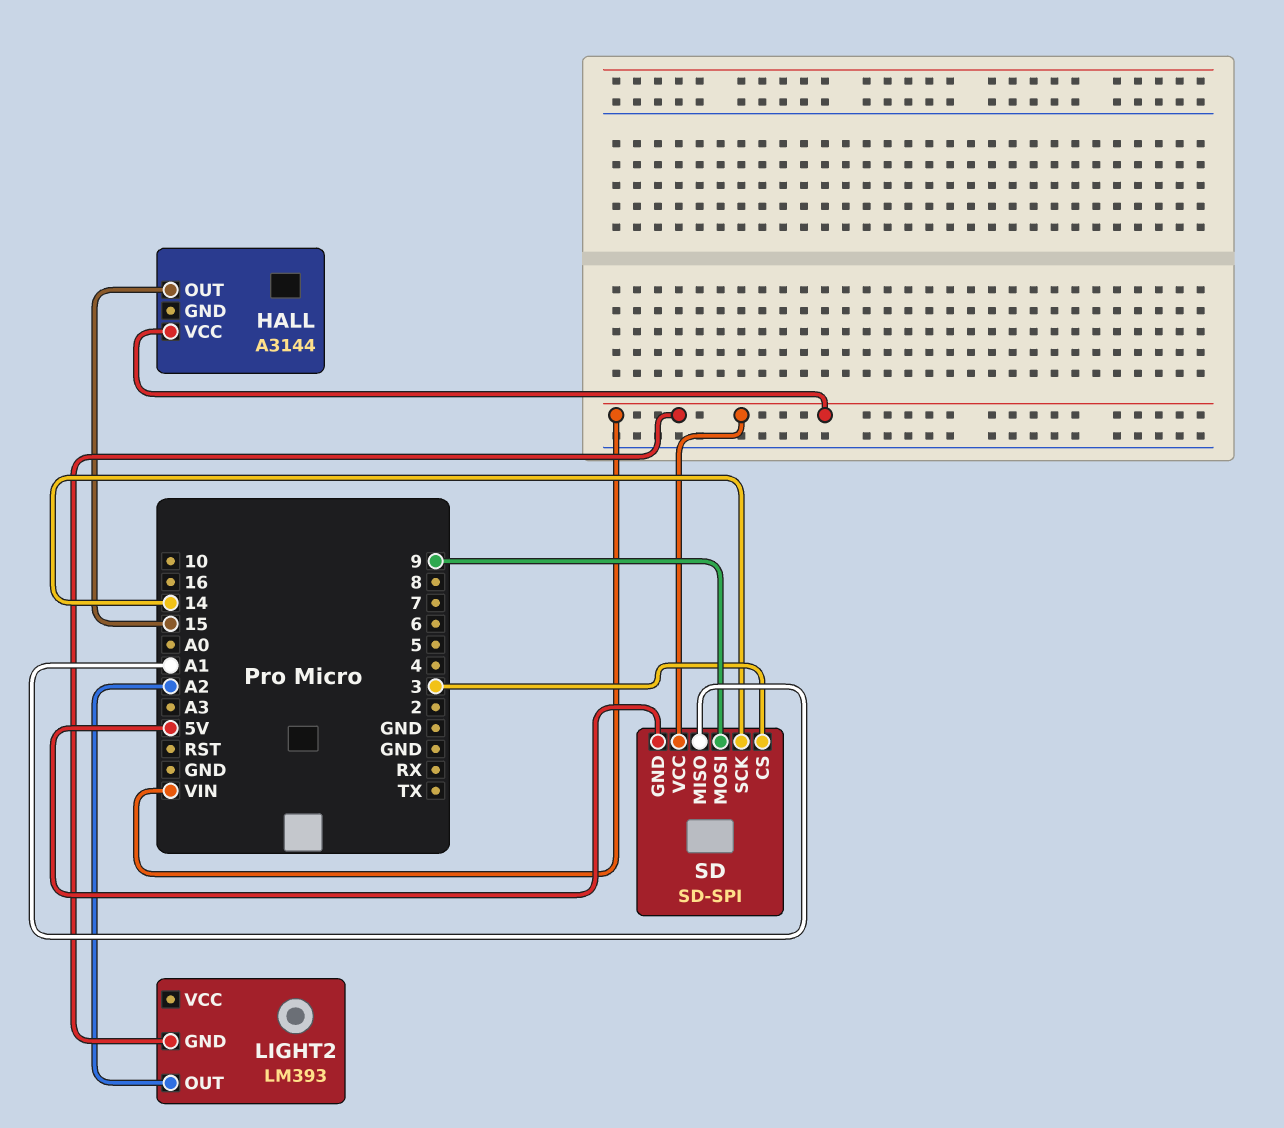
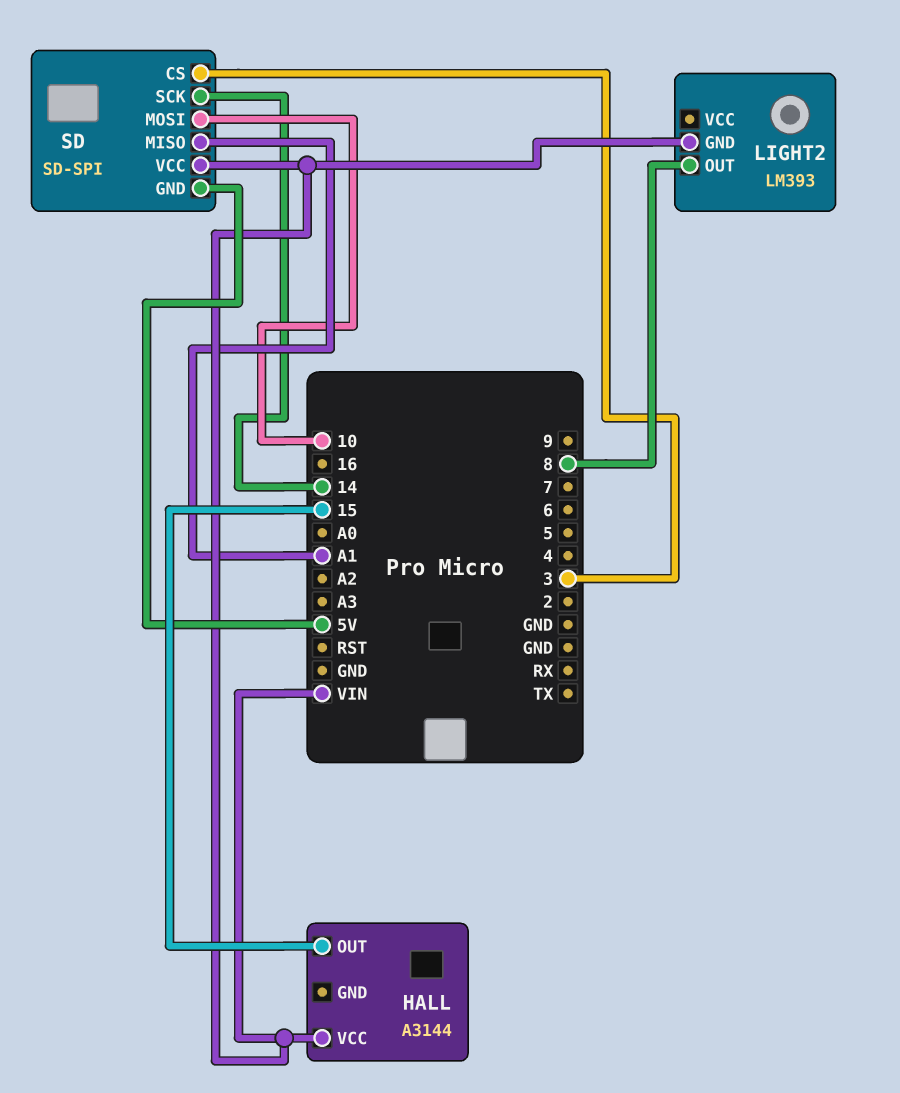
LIGHT2 pin OUT: A2 -> 8
SD pin MOSI: 9 -> 10

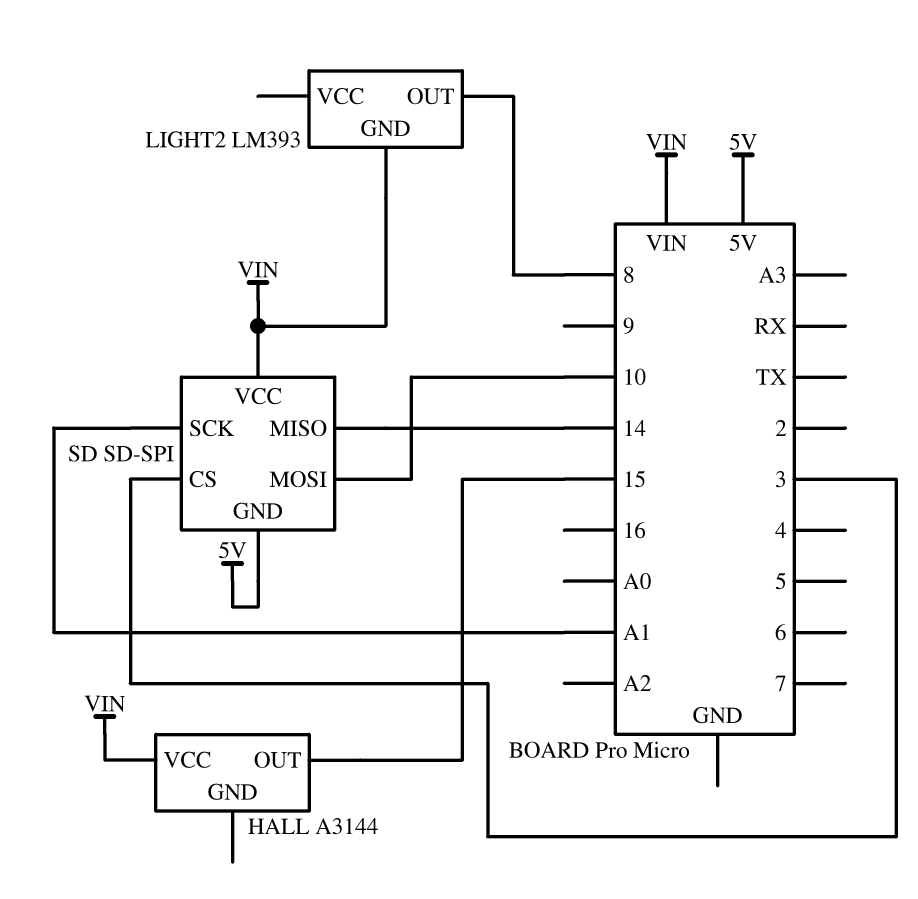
SD pin MISO: A1 -> 14
SD pin SCK: 14 -> A1

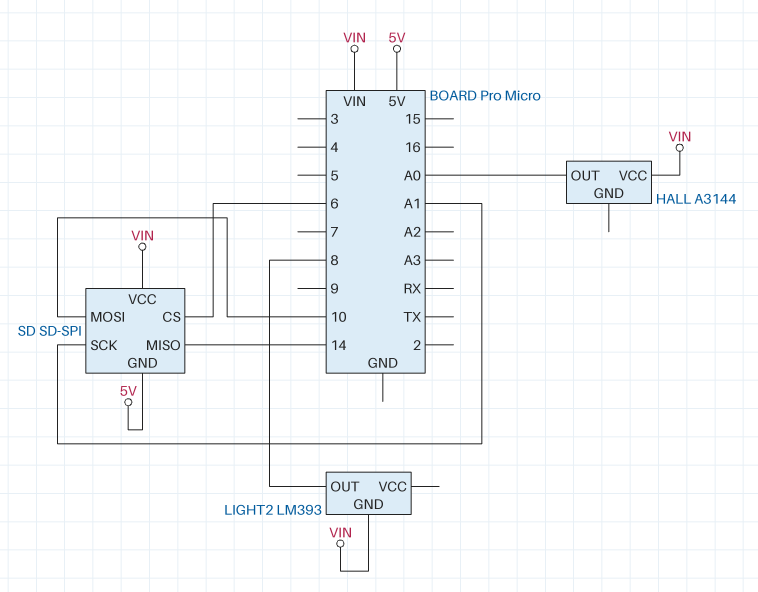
HALL pin OUT: 15 -> A0
SD pin CS: 3 -> 6

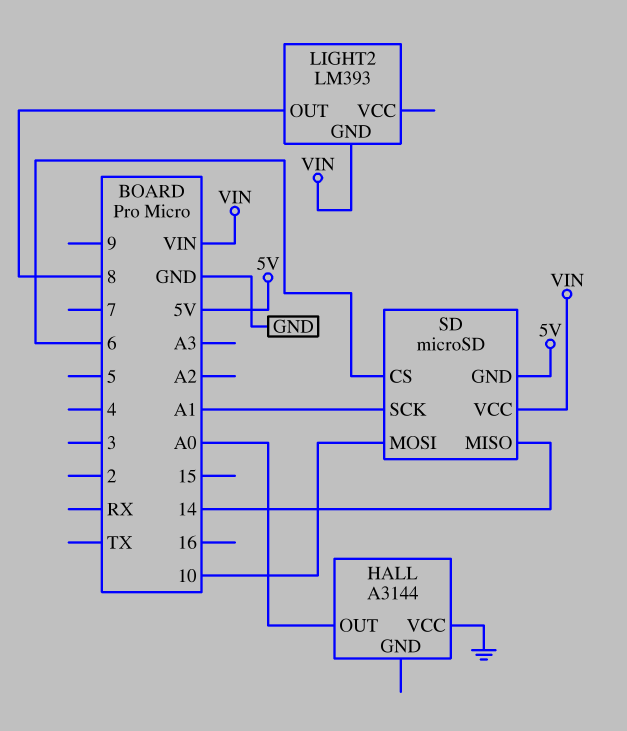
HALL pin VCC: VIN -> GND
SD: SD-SPI -> microSD

